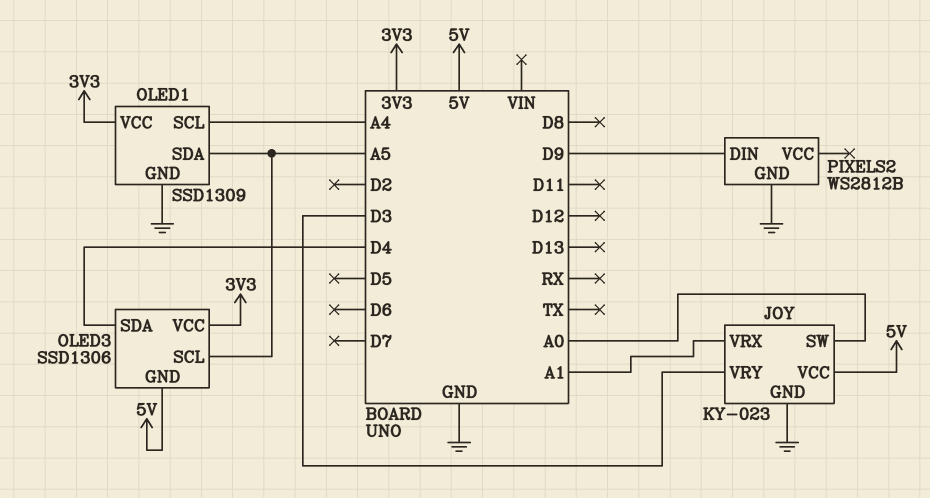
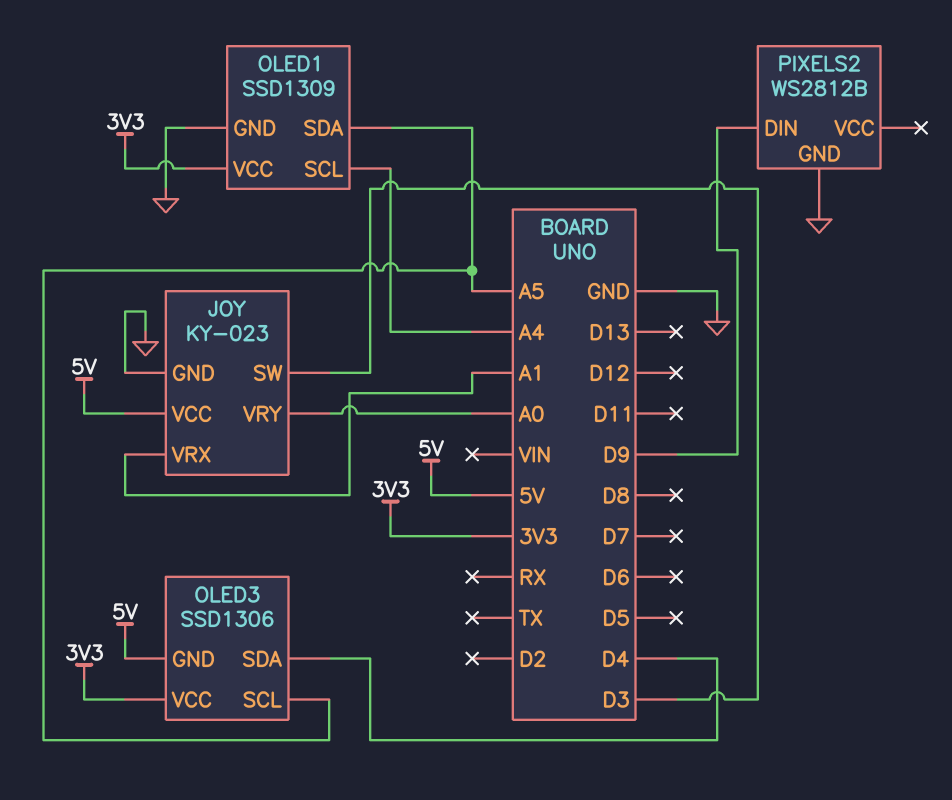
JOY pin SW: A0 -> D3
JOY pin VRY: D3 -> A0

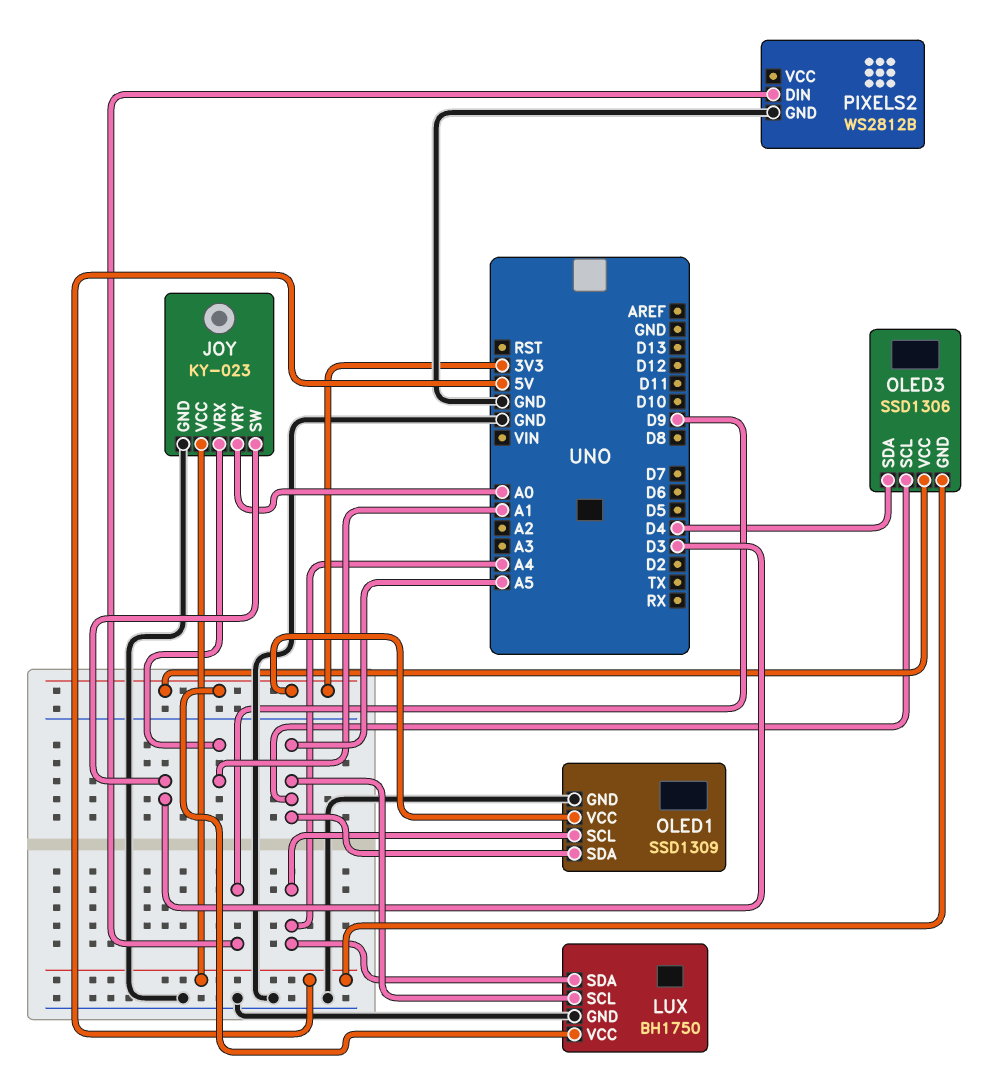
LUX: none -> BH1750
LUX pin GND: none -> GND
LUX pin SCL: none -> A5
LUX pin SDA: none -> A4
LUX pin VCC: none -> 3V3

